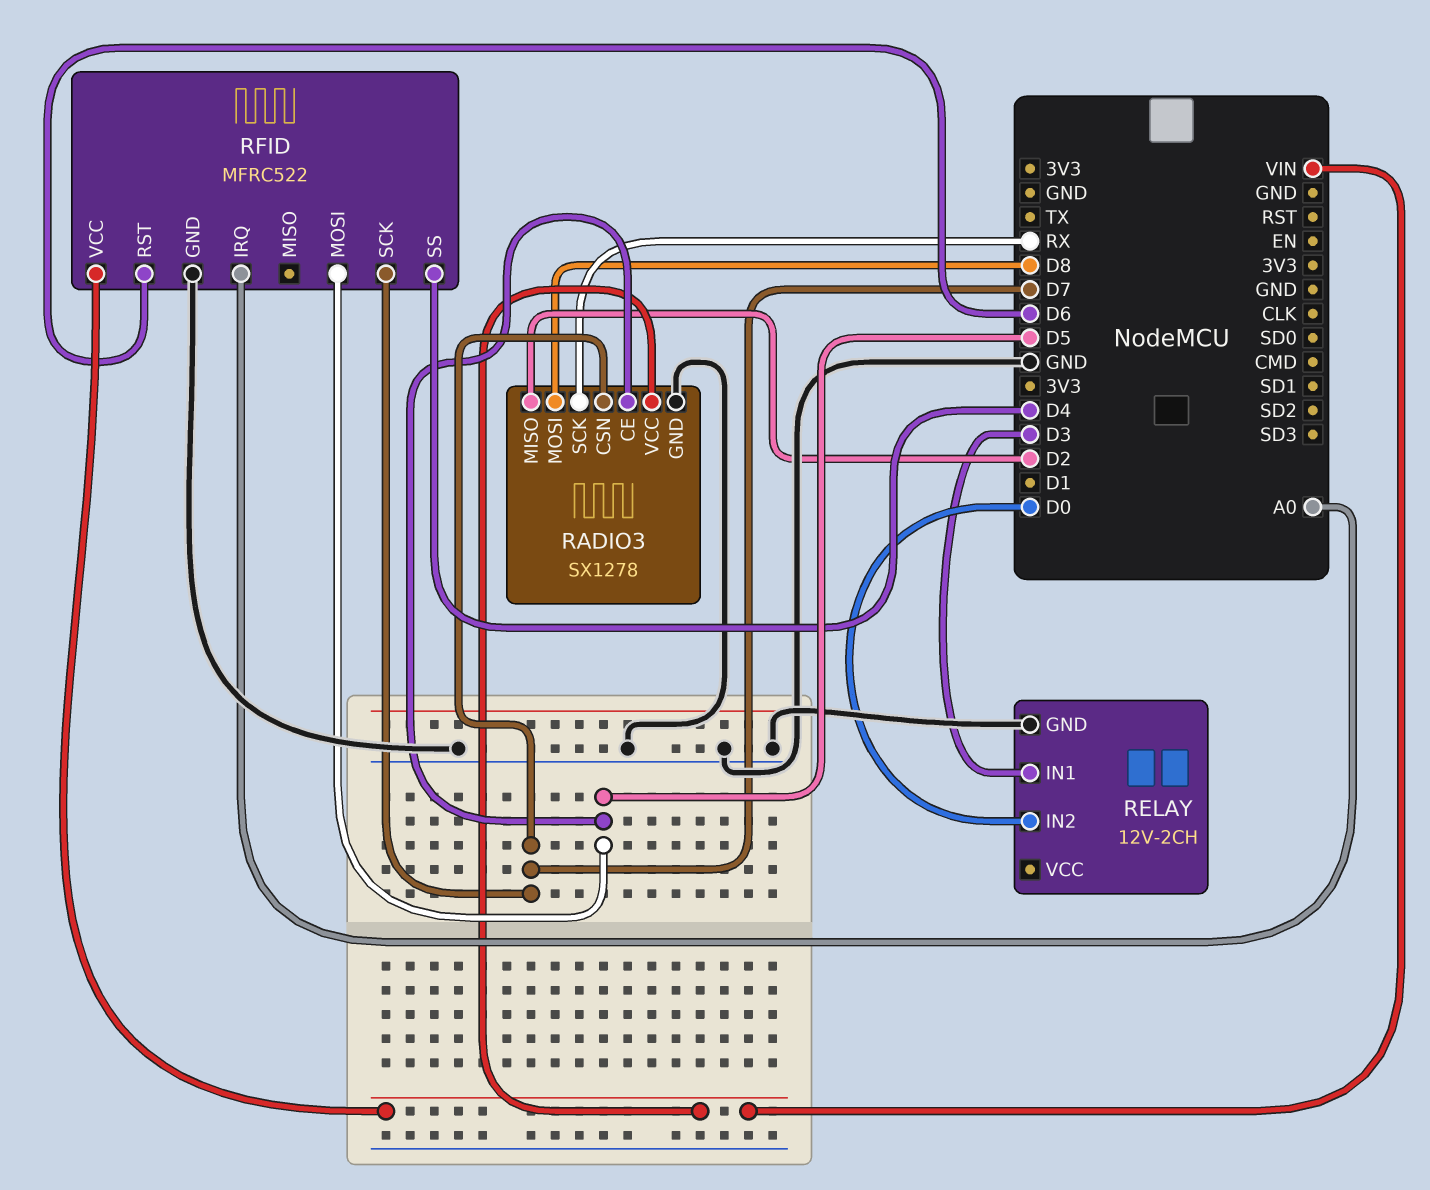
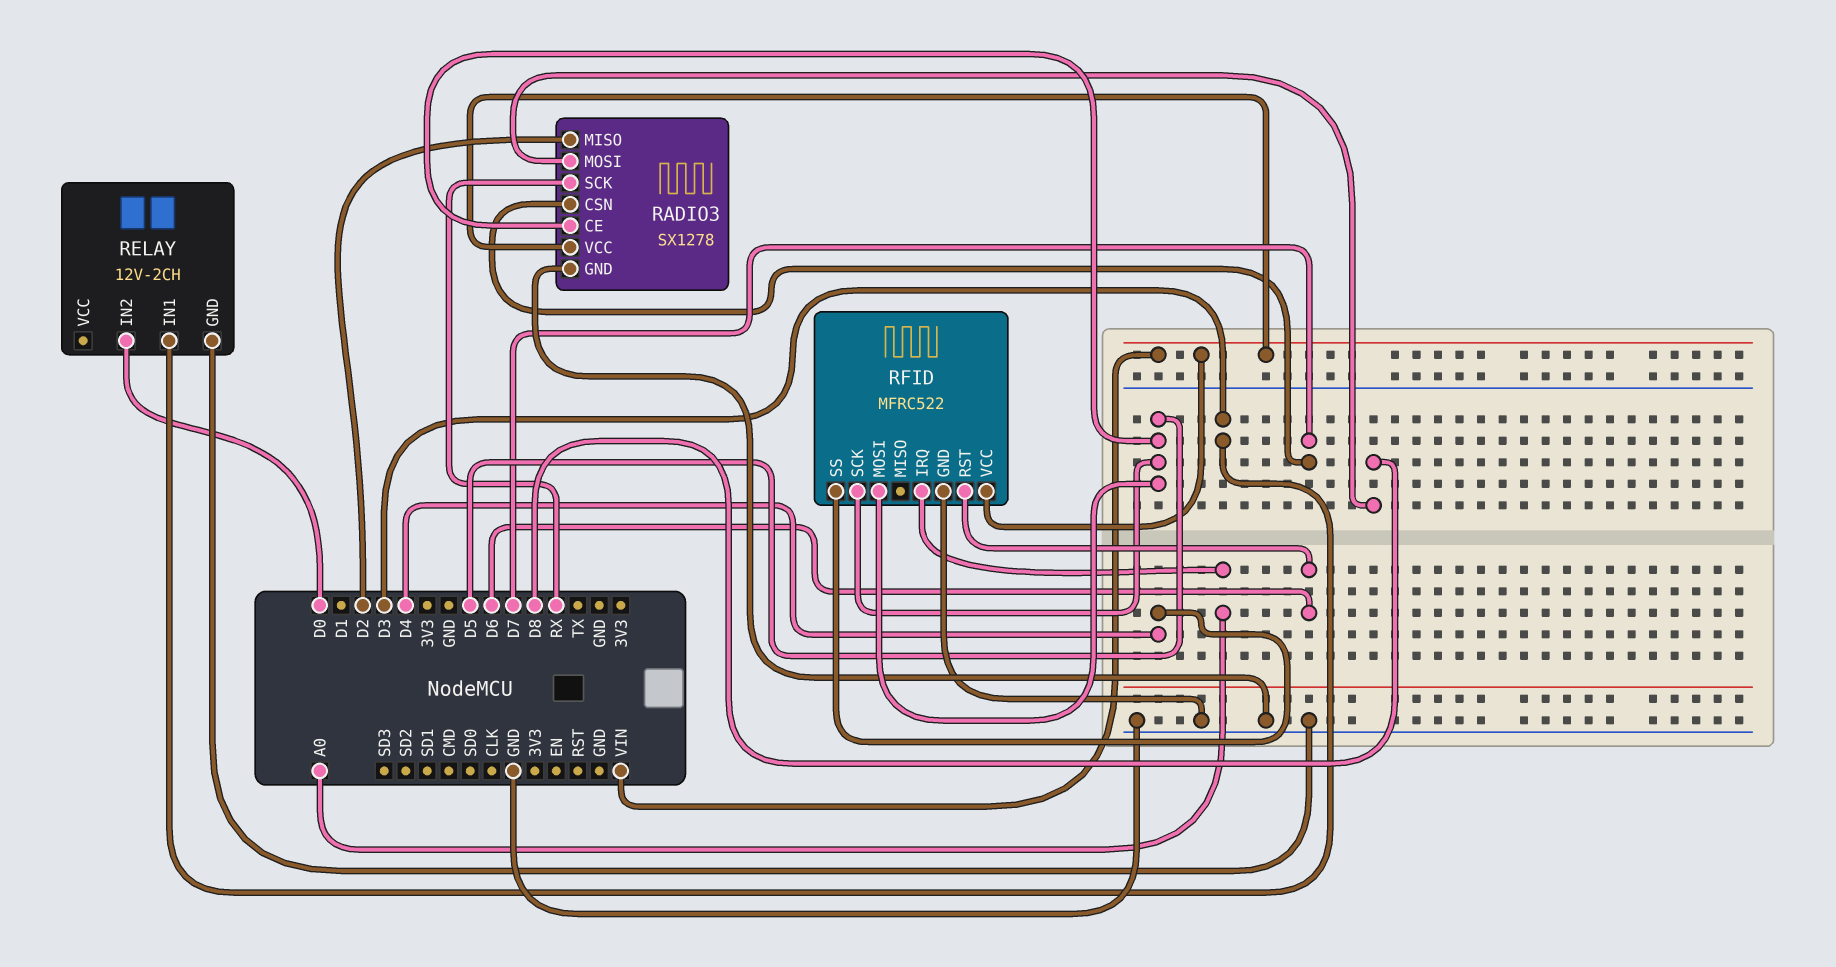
RFID pin SCK: D7 -> D5

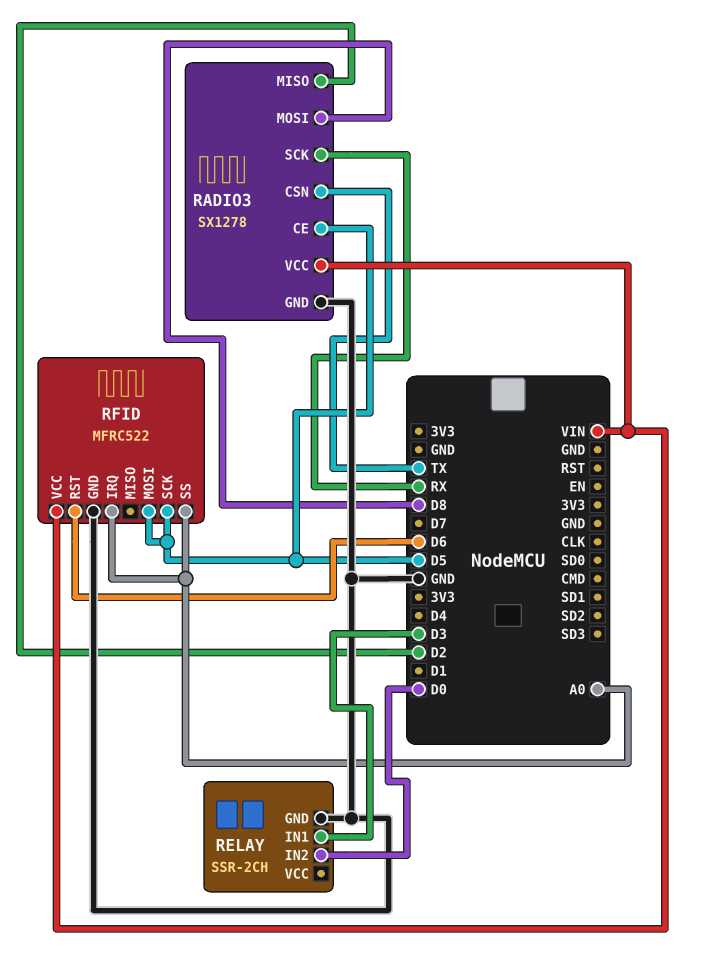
RADIO3 pin CSN: D7 -> TX
RELAY: 12V-2CH -> SSR-2CH
RFID pin SS: D4 -> A0

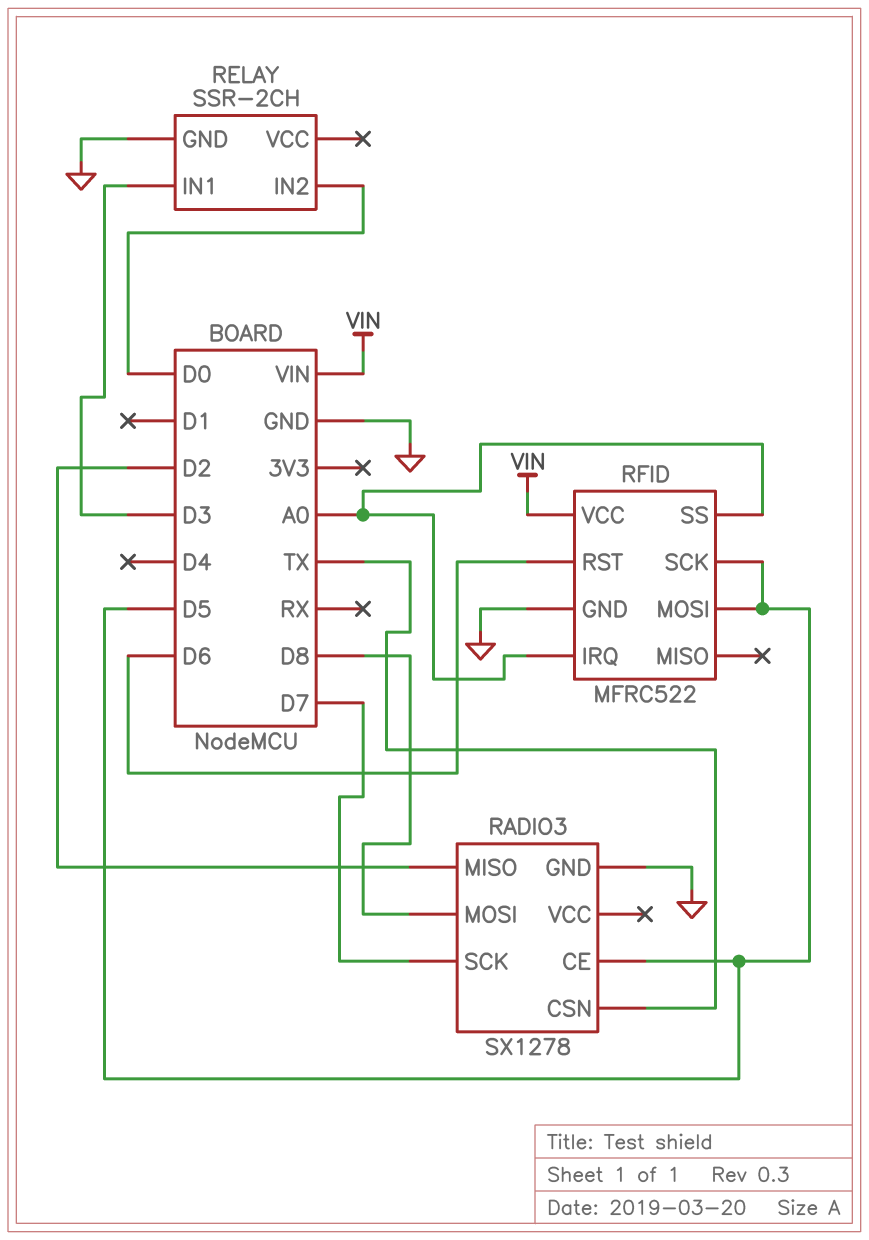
RADIO3 pin SCK: RX -> D7
RADIO3 pin VCC: VIN -> none

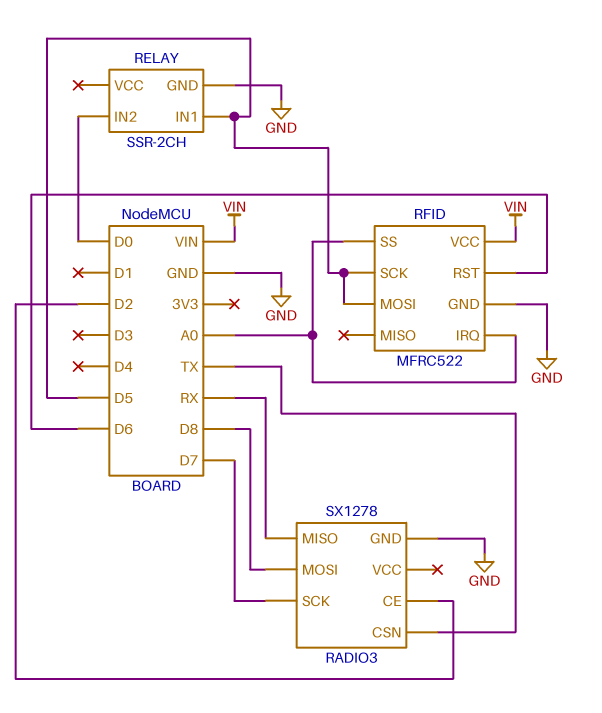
RADIO3 pin CE: D5 -> D2
RADIO3 pin MISO: D2 -> RX
RELAY pin IN1: D3 -> D5

